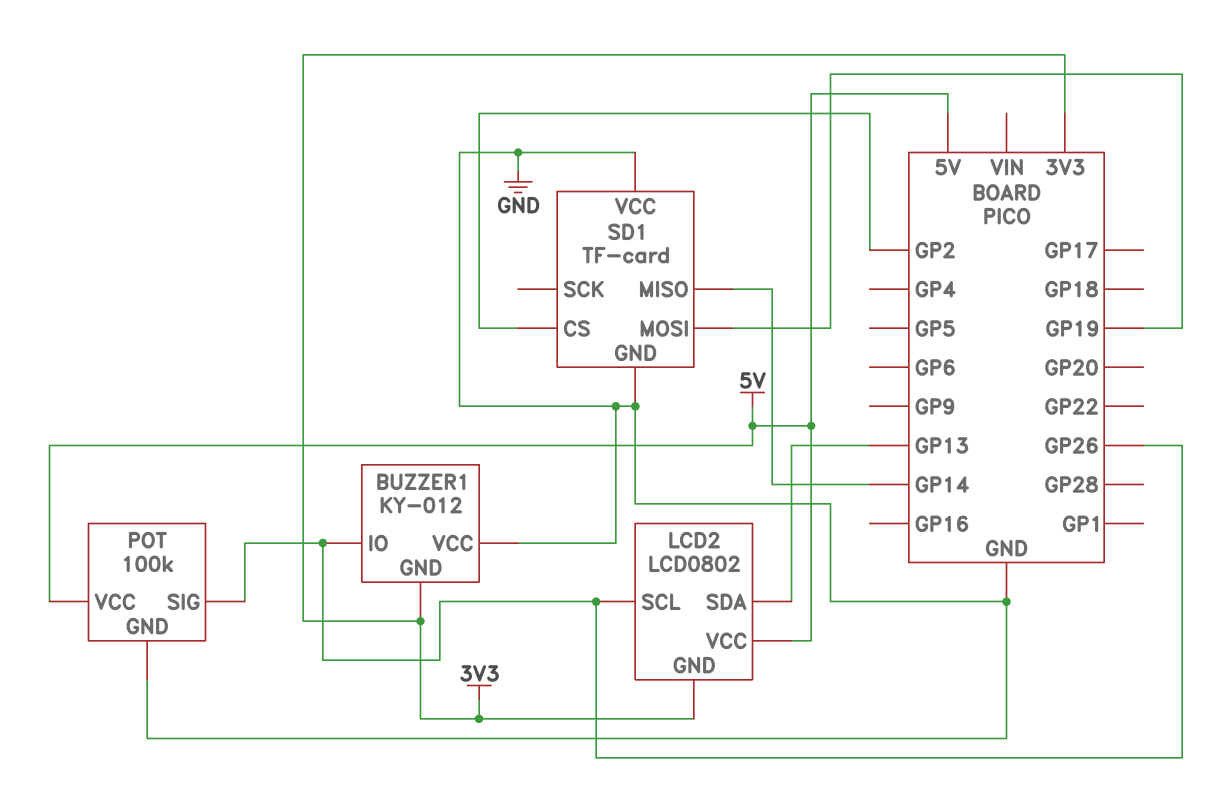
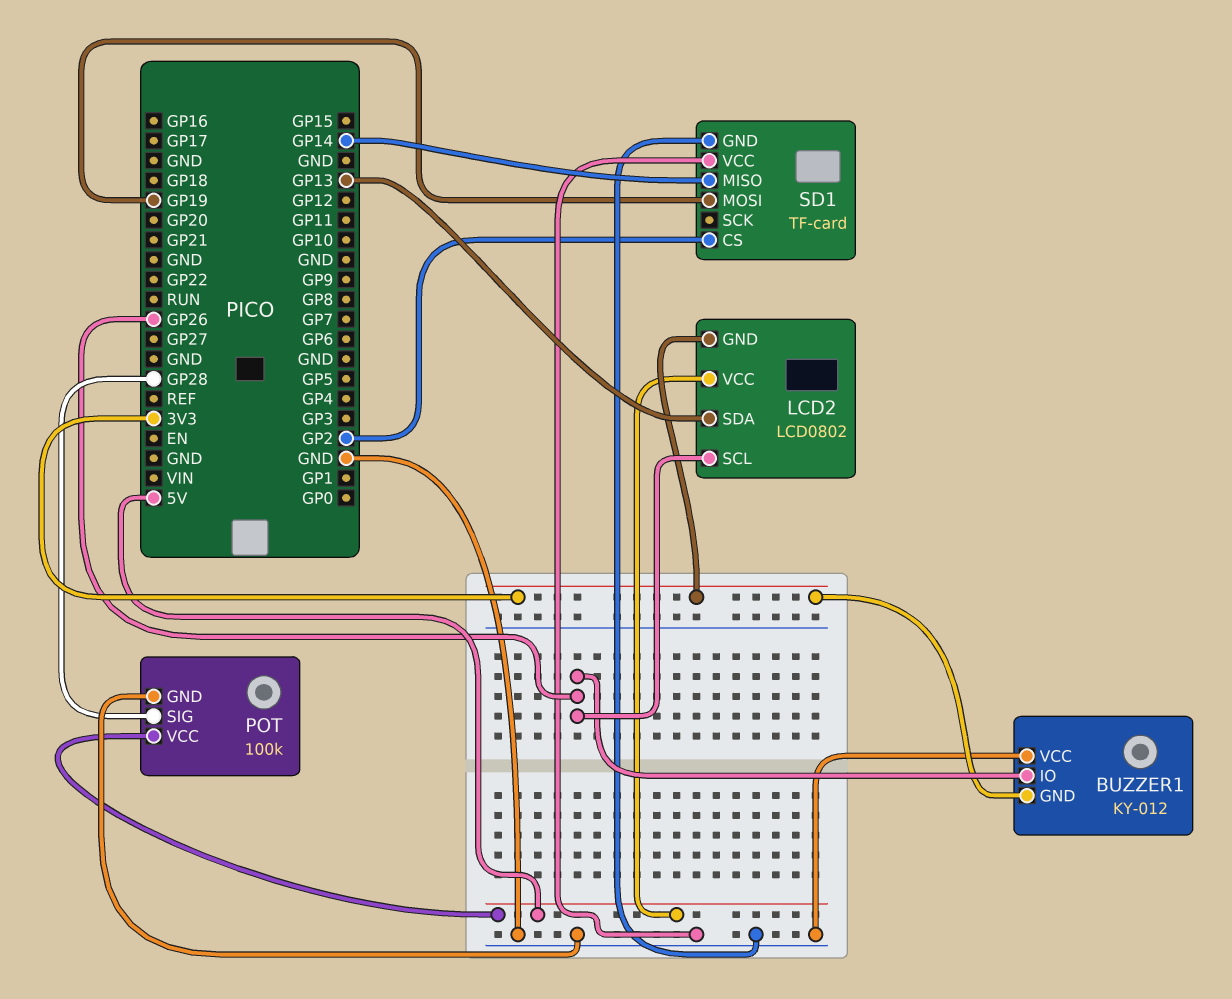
POT pin SIG: GP26 -> GP28

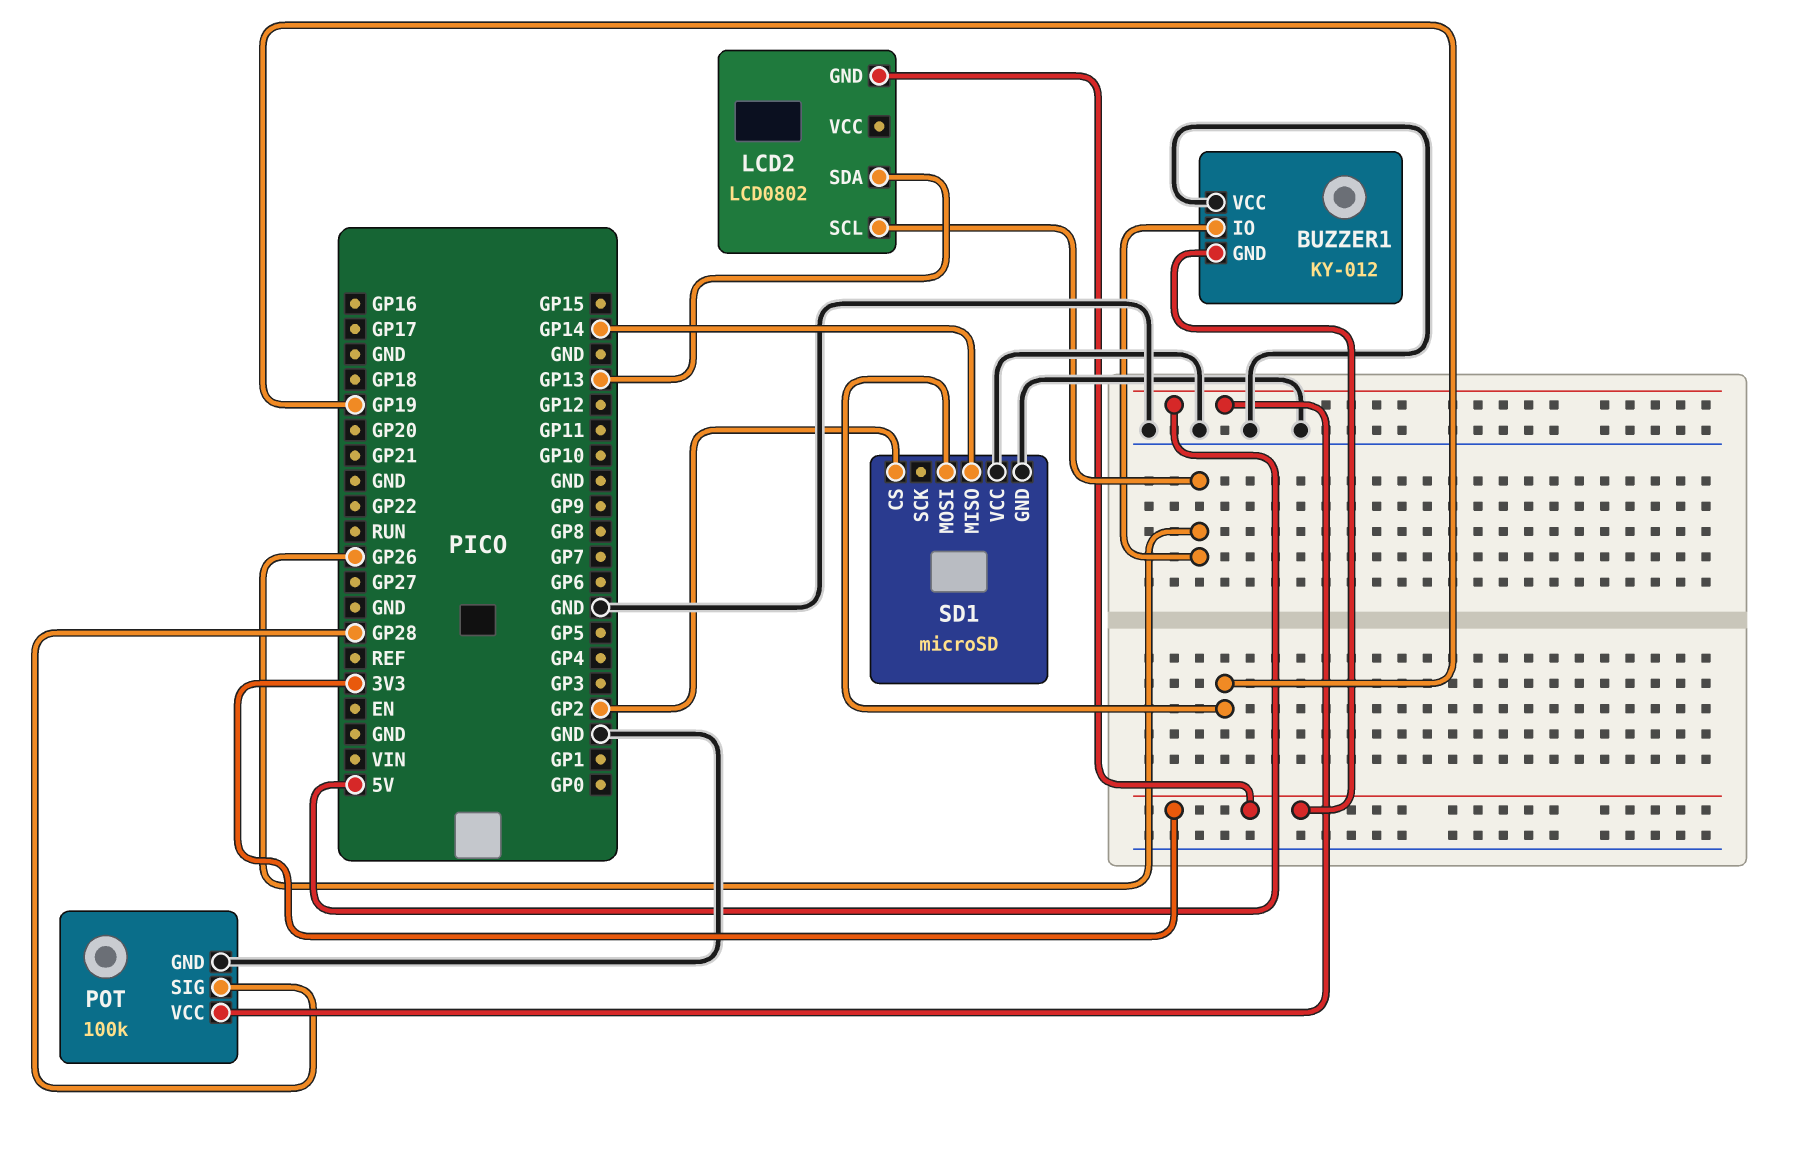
LCD2 pin VCC: 5V -> none
SD1: TF-card -> microSD

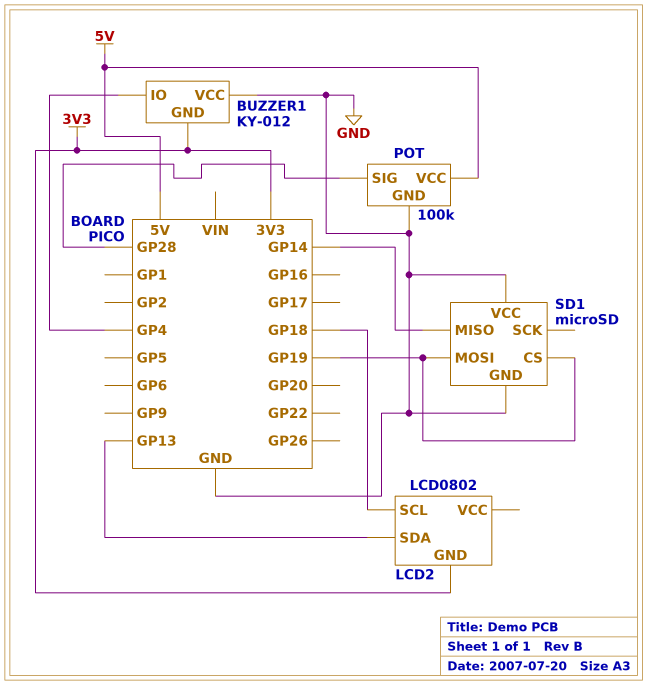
BUZZER1 pin IO: GP26 -> GP4
LCD2 pin SCL: GP26 -> GP18
SD1 pin CS: GP2 -> GP19

